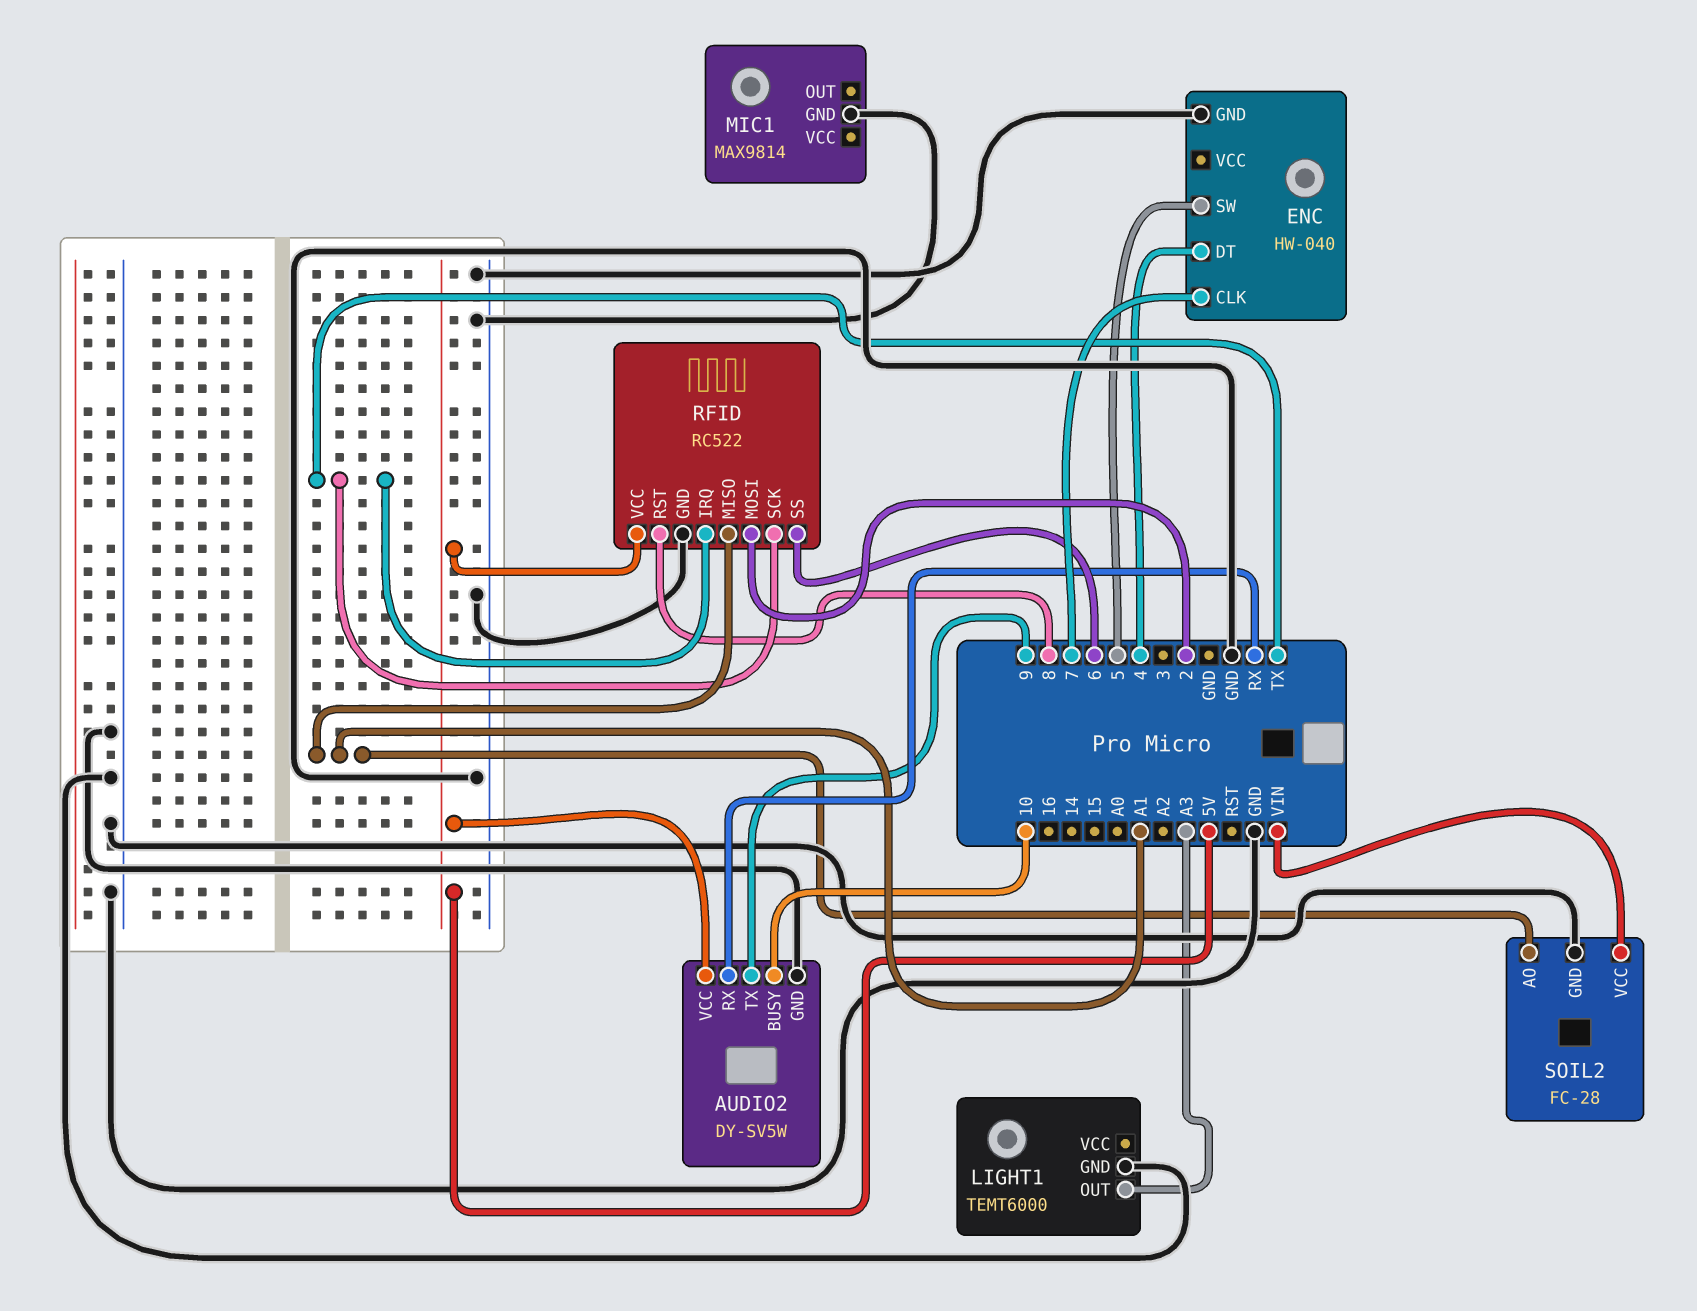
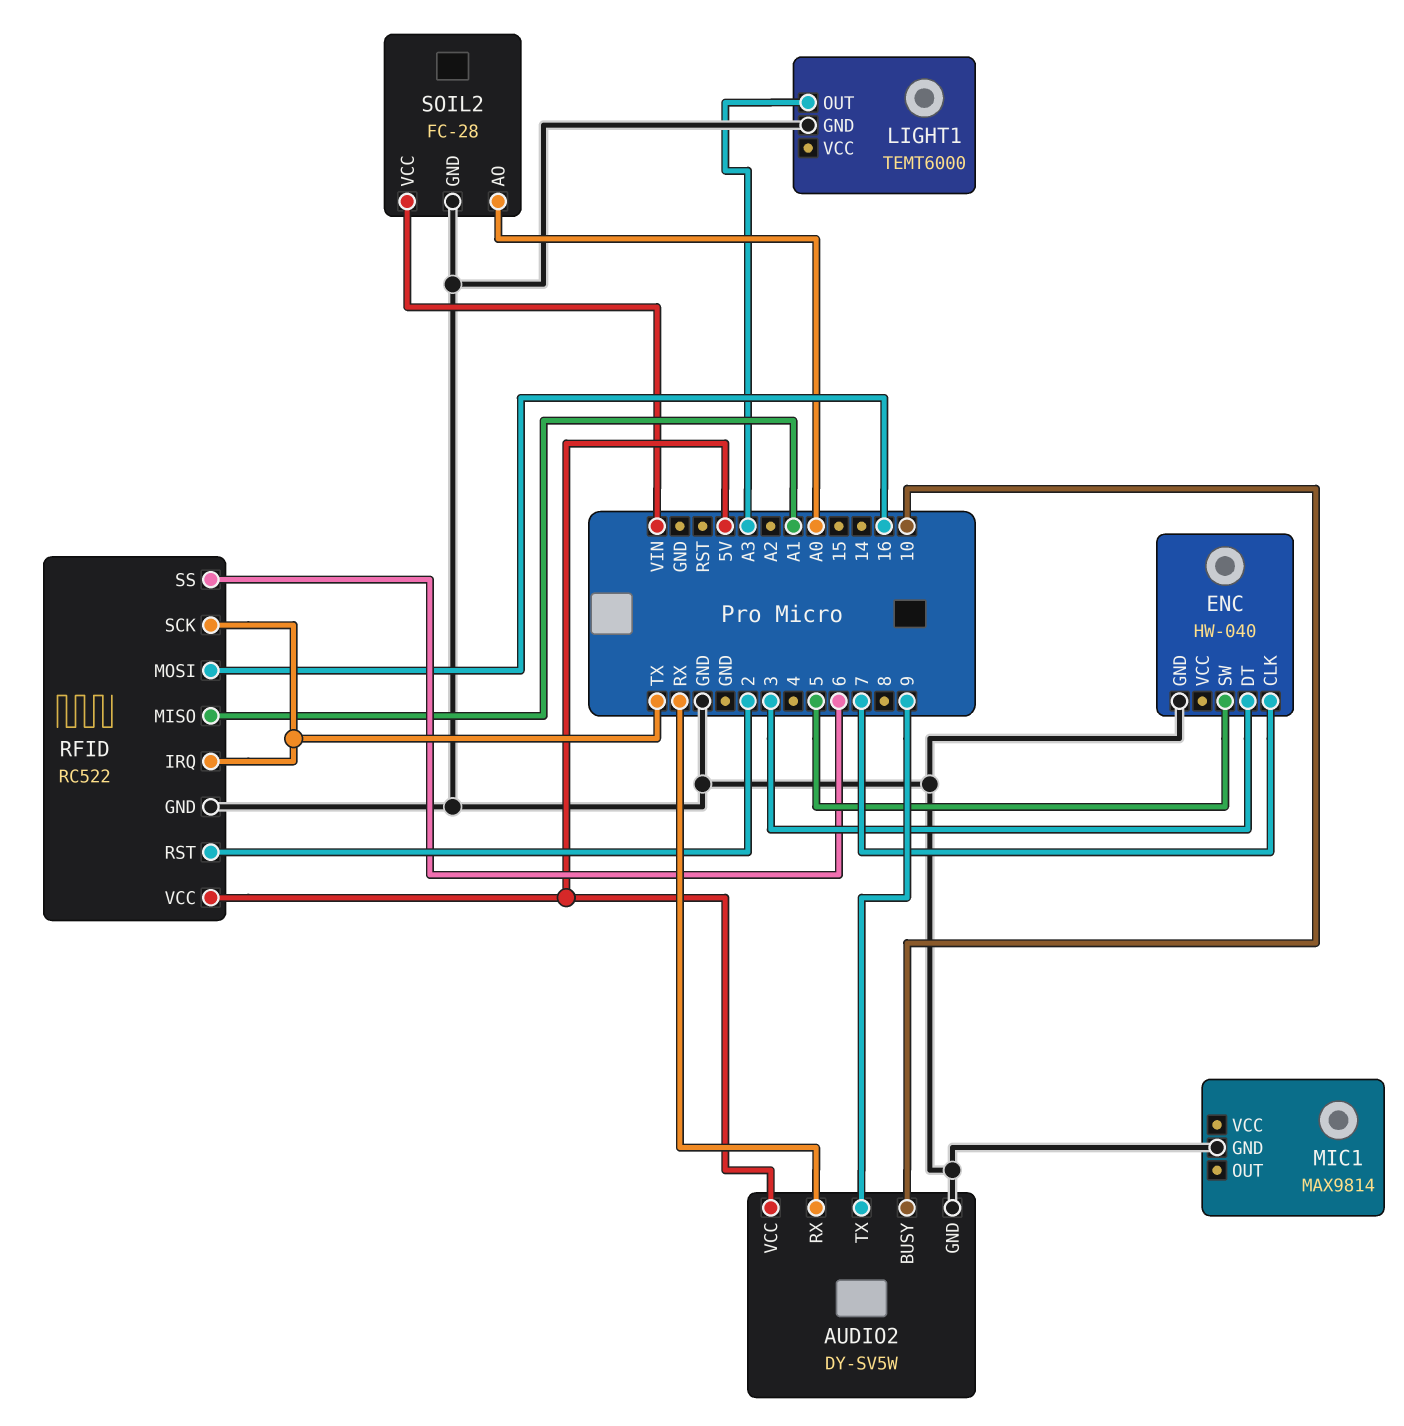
ENC pin DT: 4 -> 3
RFID pin MOSI: 2 -> 16
RFID pin RST: 8 -> 2
SOIL2 pin AO: A1 -> A0

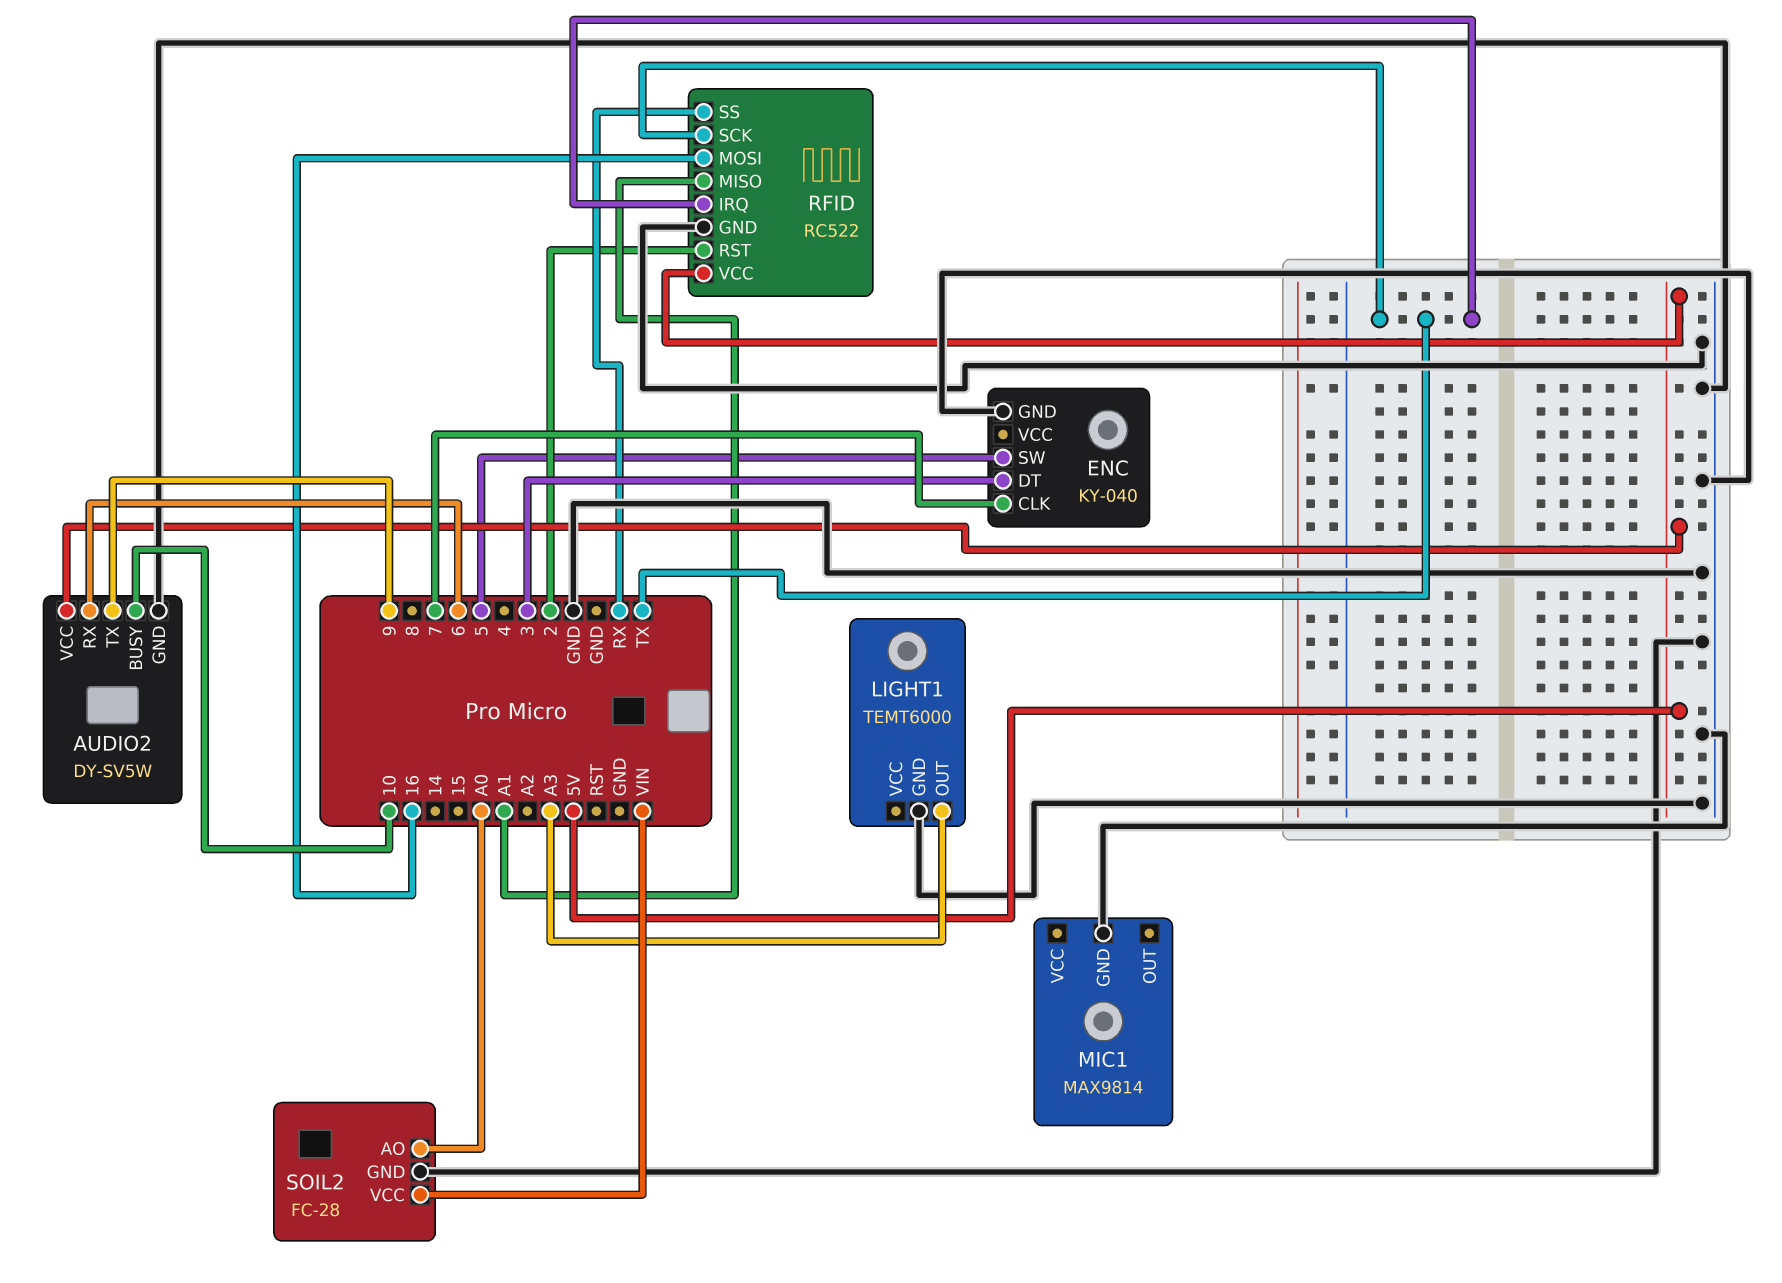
AUDIO2 pin RX: RX -> 6
ENC: HW-040 -> KY-040
RFID pin SS: 6 -> RX

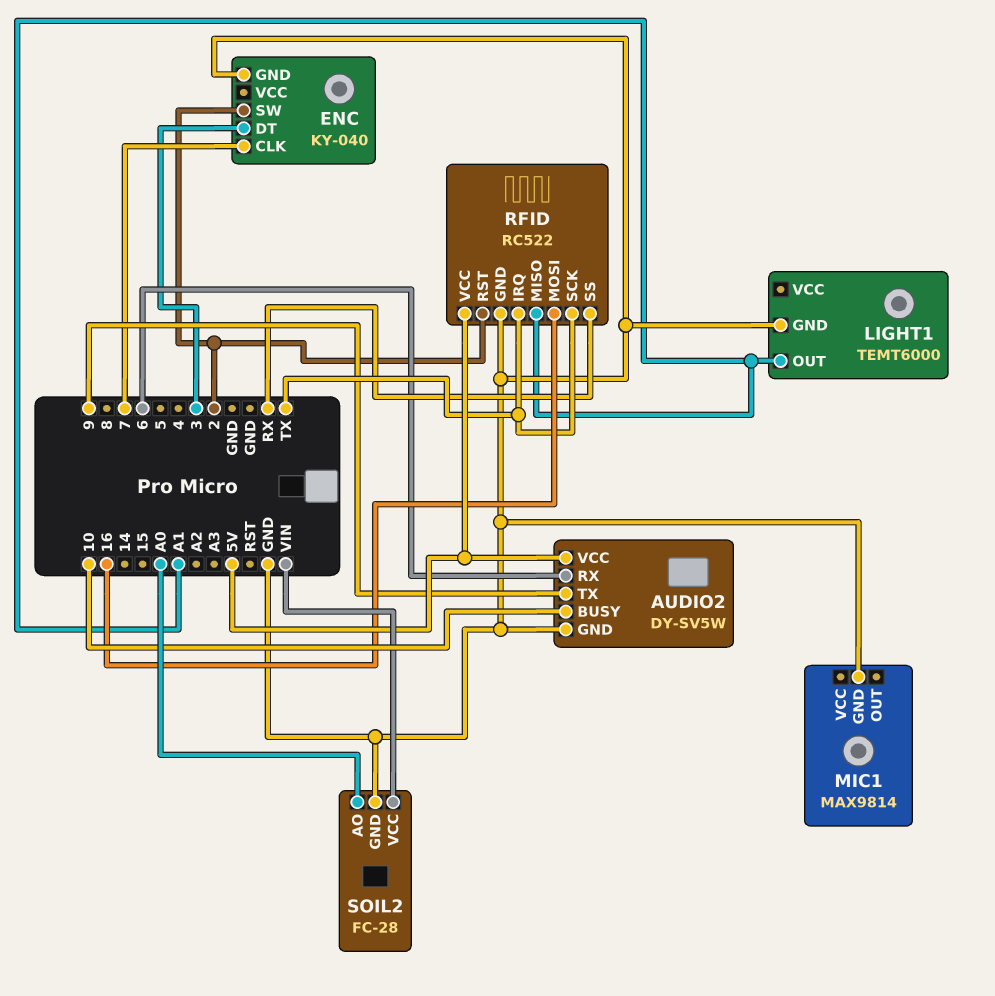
ENC pin SW: 5 -> 2
LIGHT1 pin OUT: A3 -> A1

